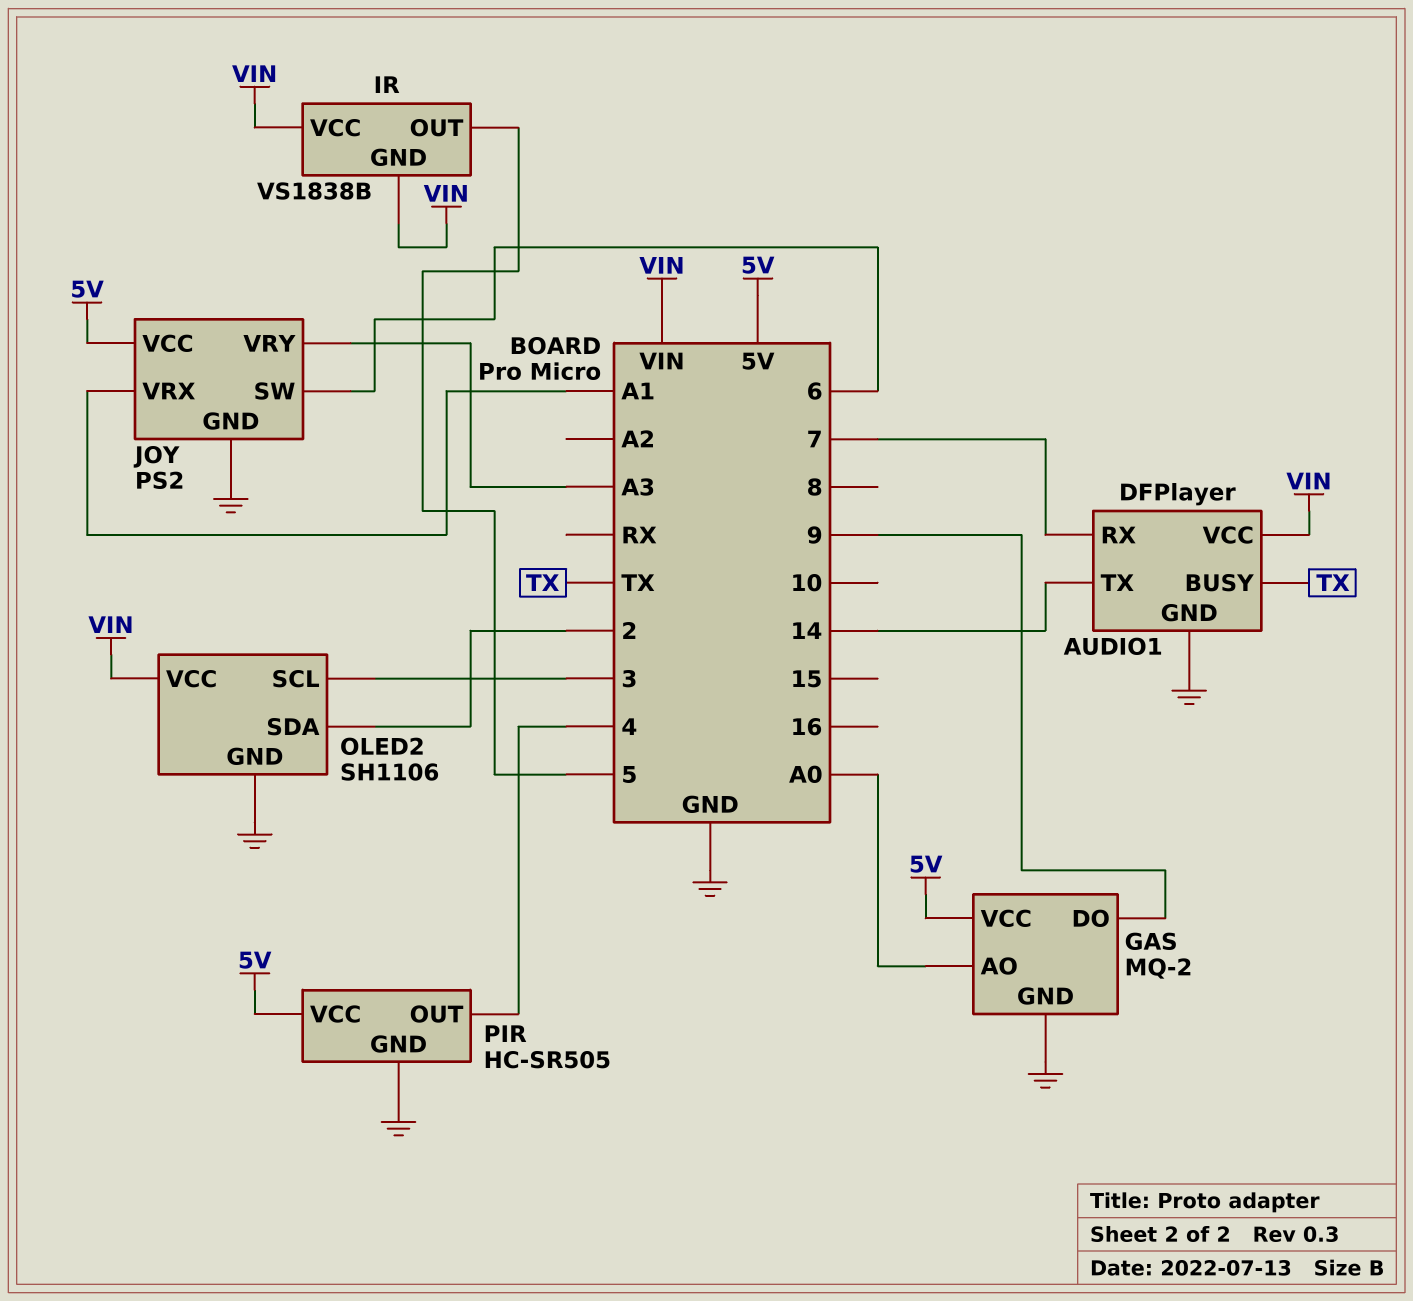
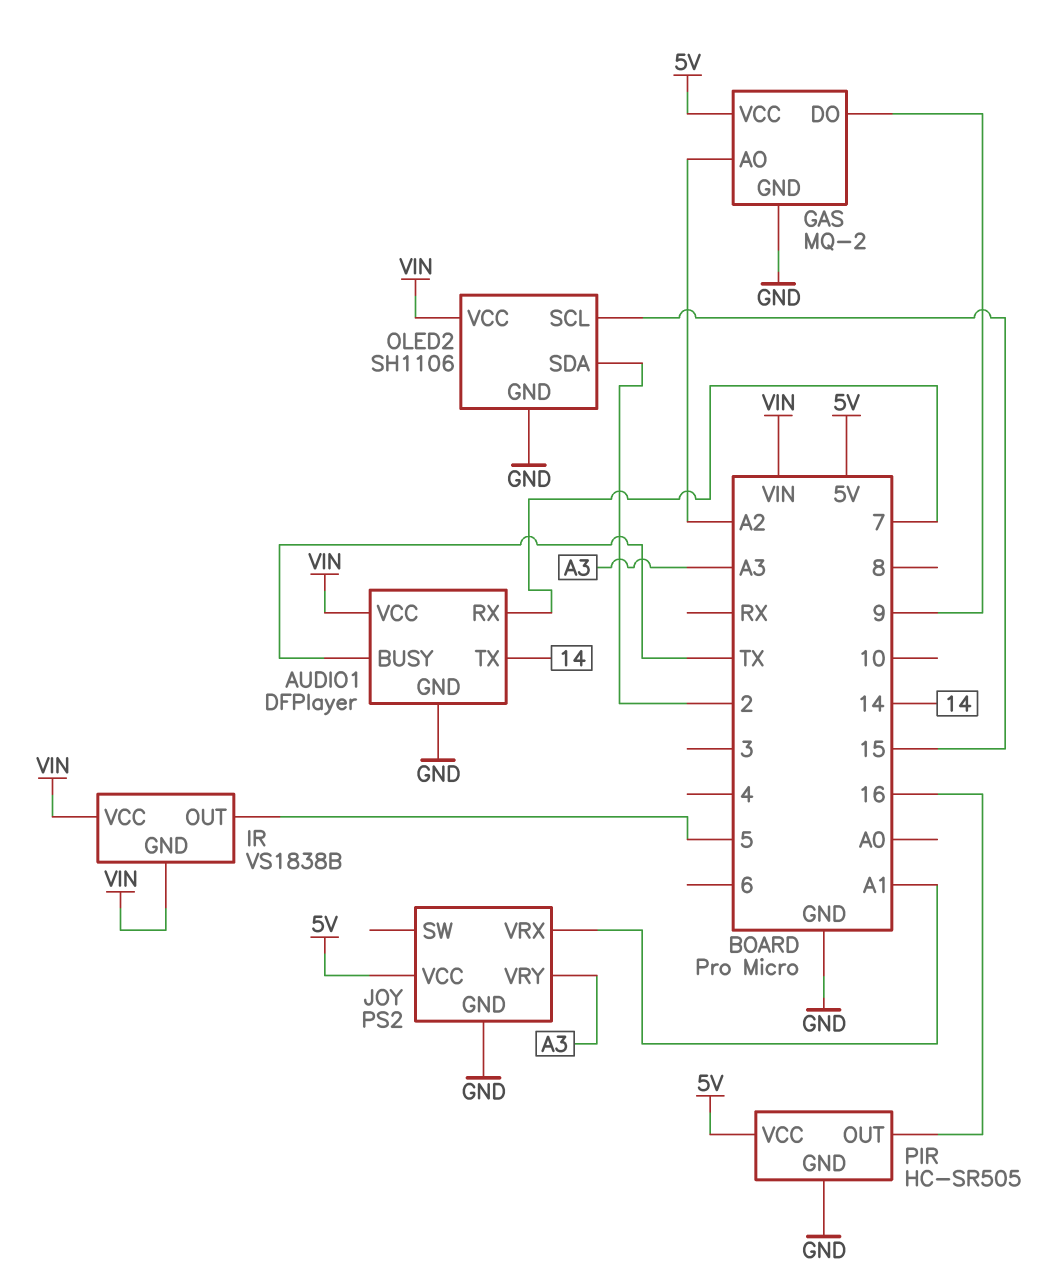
GAS pin AO: A0 -> A2
JOY pin SW: 6 -> none
OLED2 pin SCL: 3 -> 15
PIR pin OUT: 4 -> 16

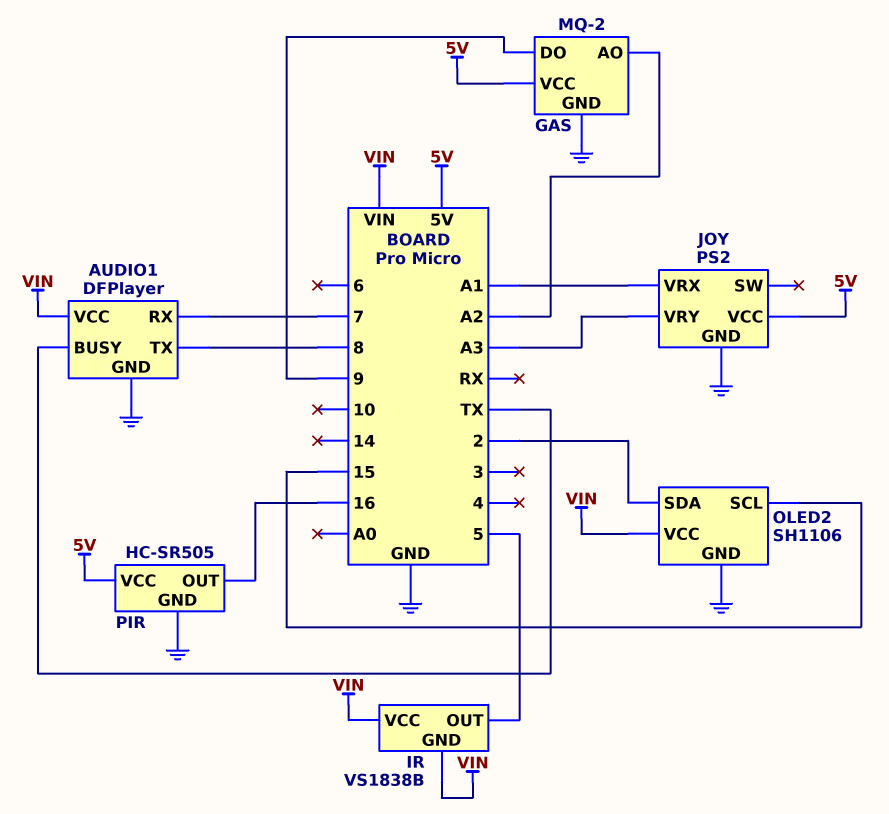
AUDIO1 pin TX: 14 -> 8

